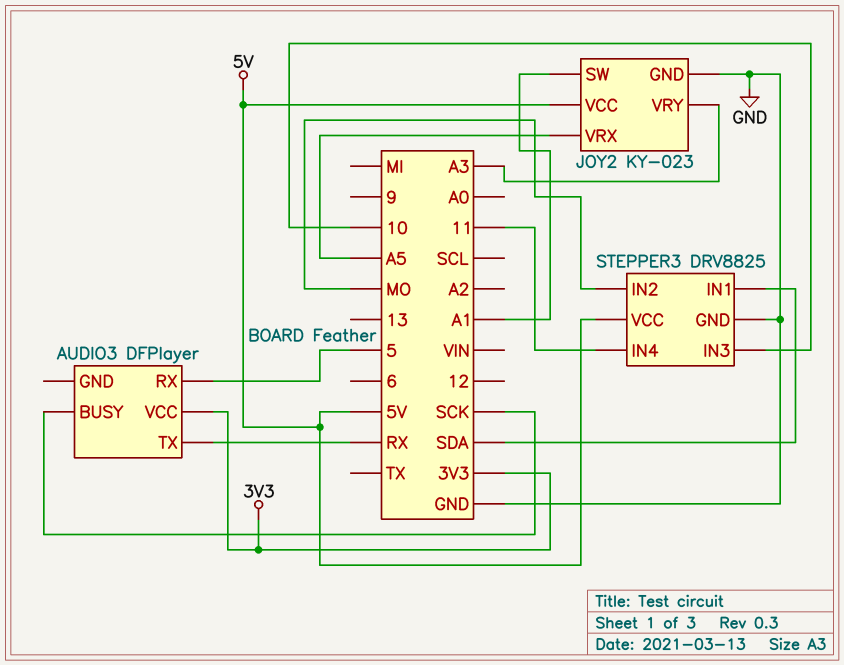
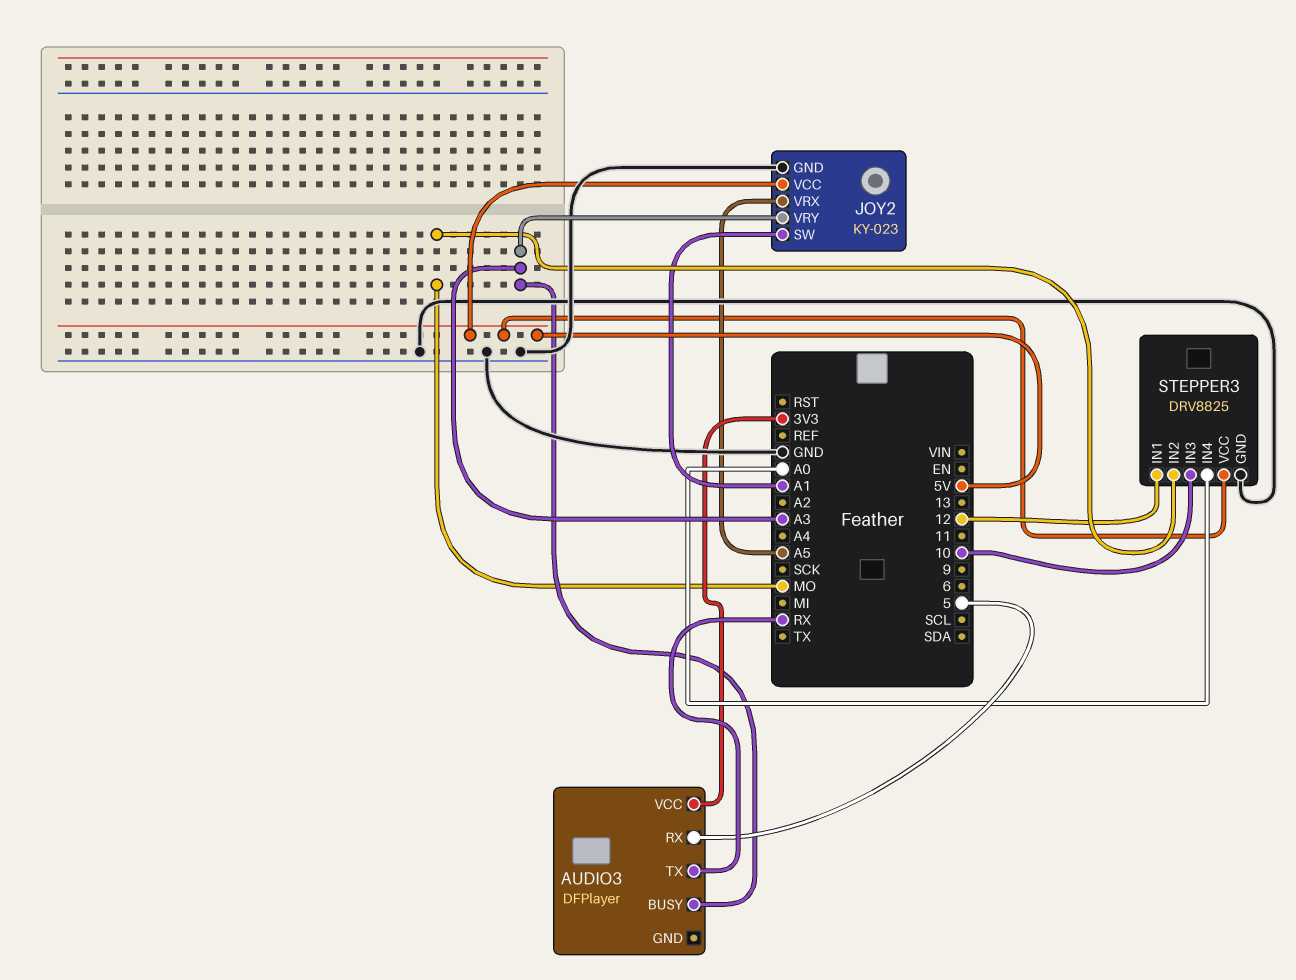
AUDIO3 pin BUSY: SCK -> A3
STEPPER3 pin IN1: SDA -> 12
STEPPER3 pin IN4: 11 -> A0

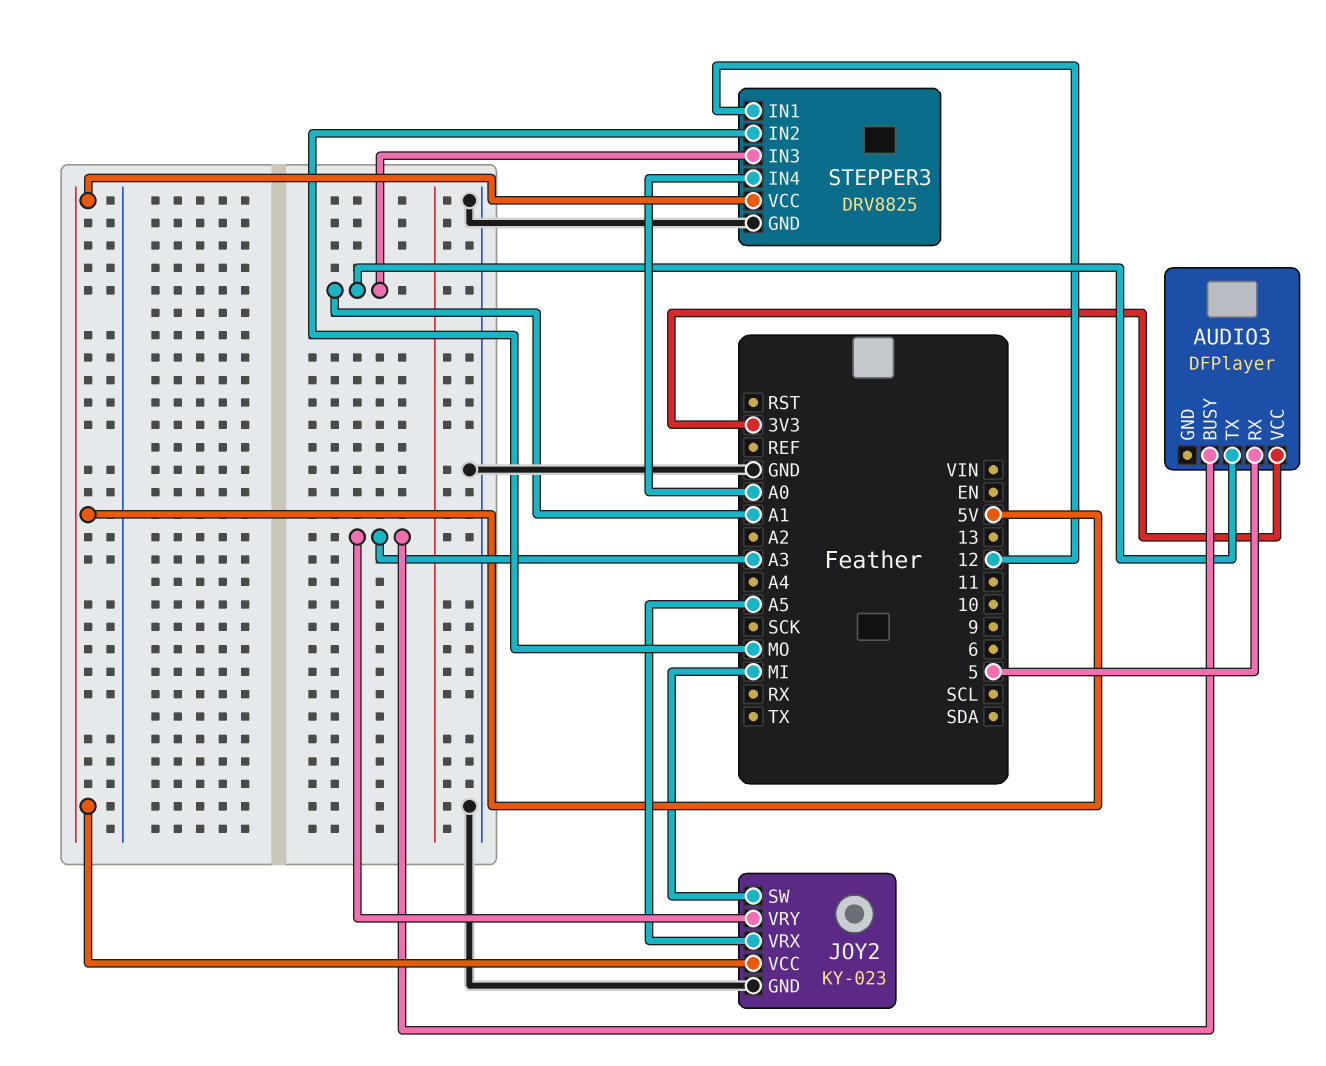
AUDIO3 pin TX: RX -> A1
JOY2 pin SW: A1 -> MI
STEPPER3 pin IN3: 10 -> A1

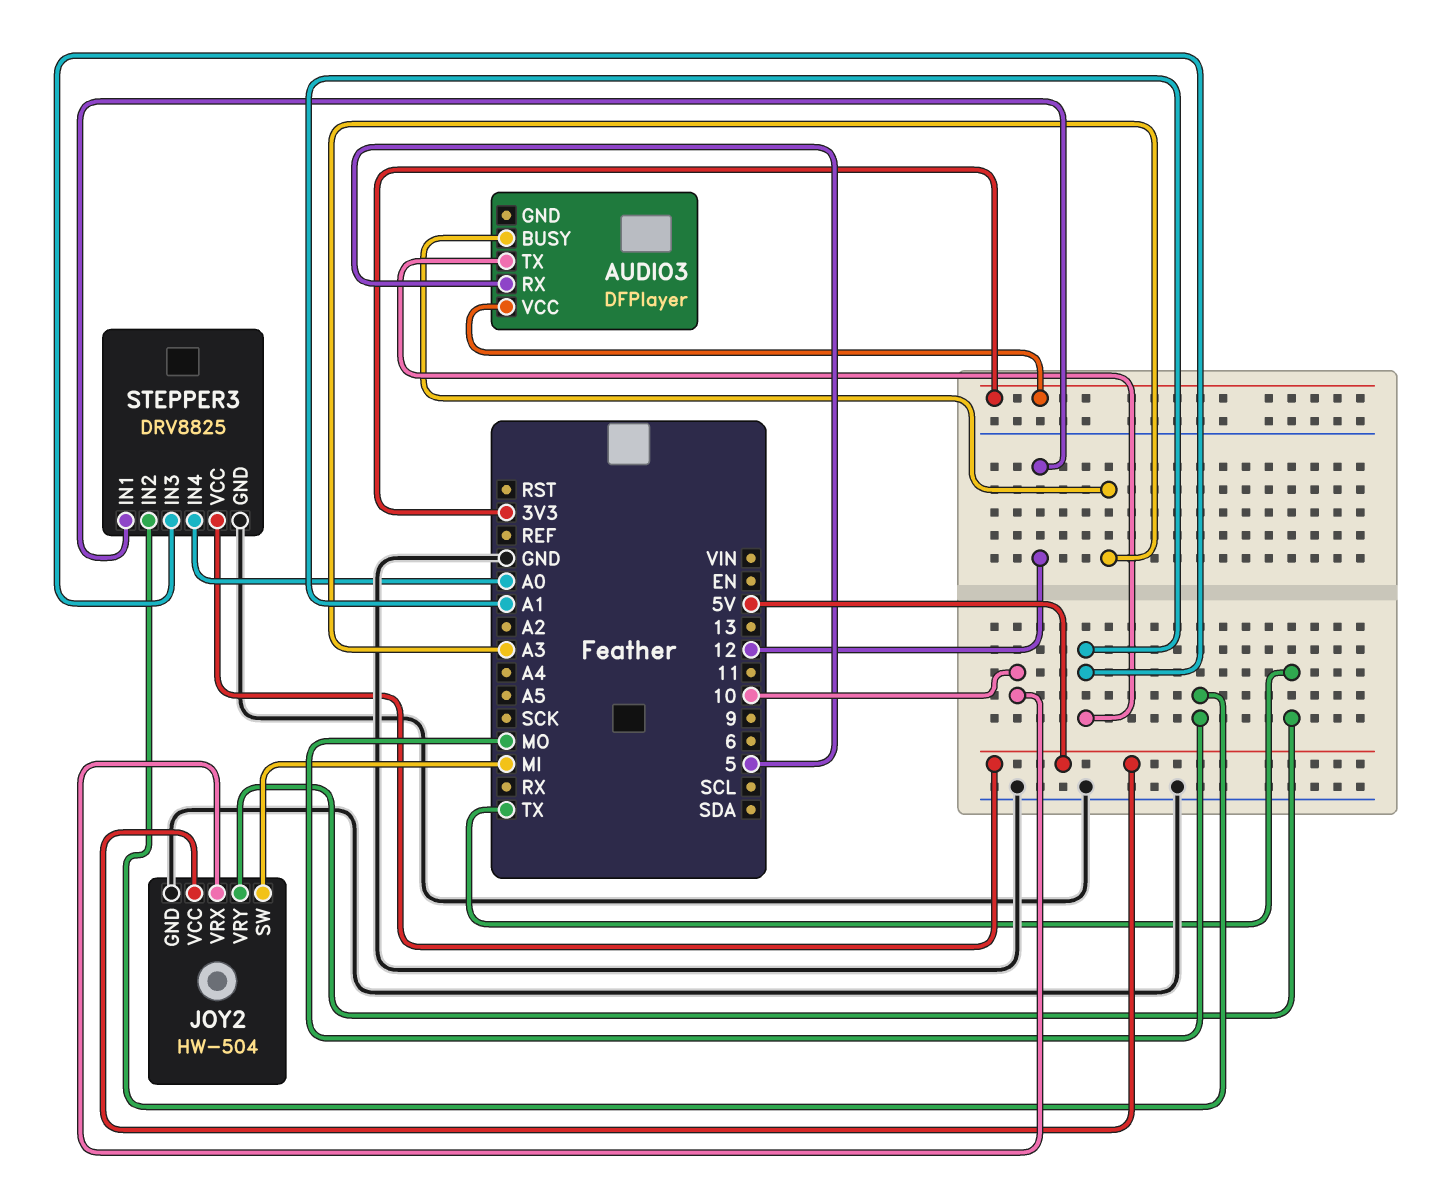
JOY2: KY-023 -> HW-504
JOY2 pin VRX: A5 -> 10
JOY2 pin VRY: A3 -> TX

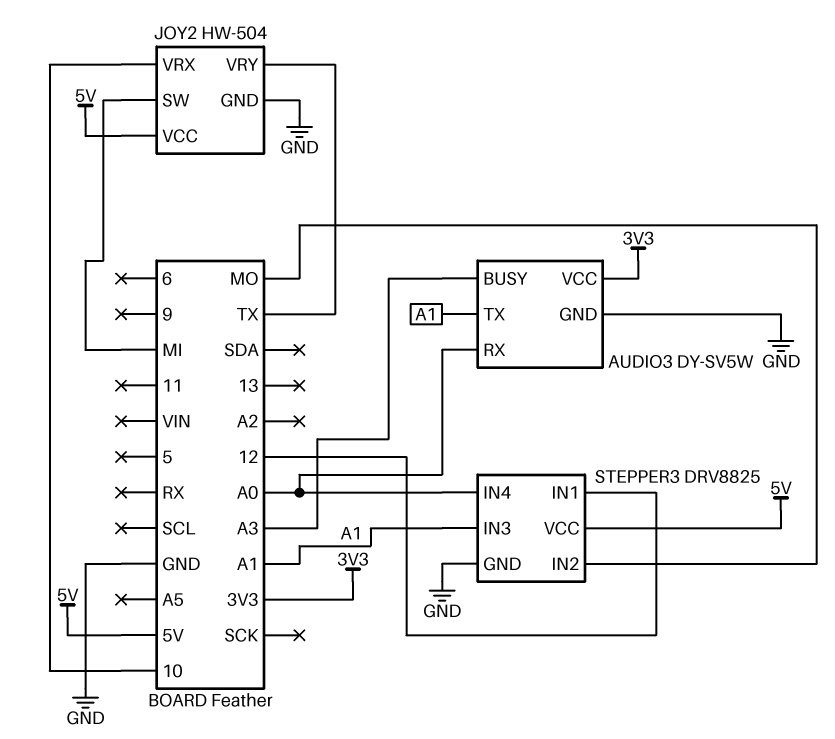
AUDIO3: DFPlayer -> DY-SV5W
AUDIO3 pin GND: none -> GND
AUDIO3 pin RX: 5 -> A0

